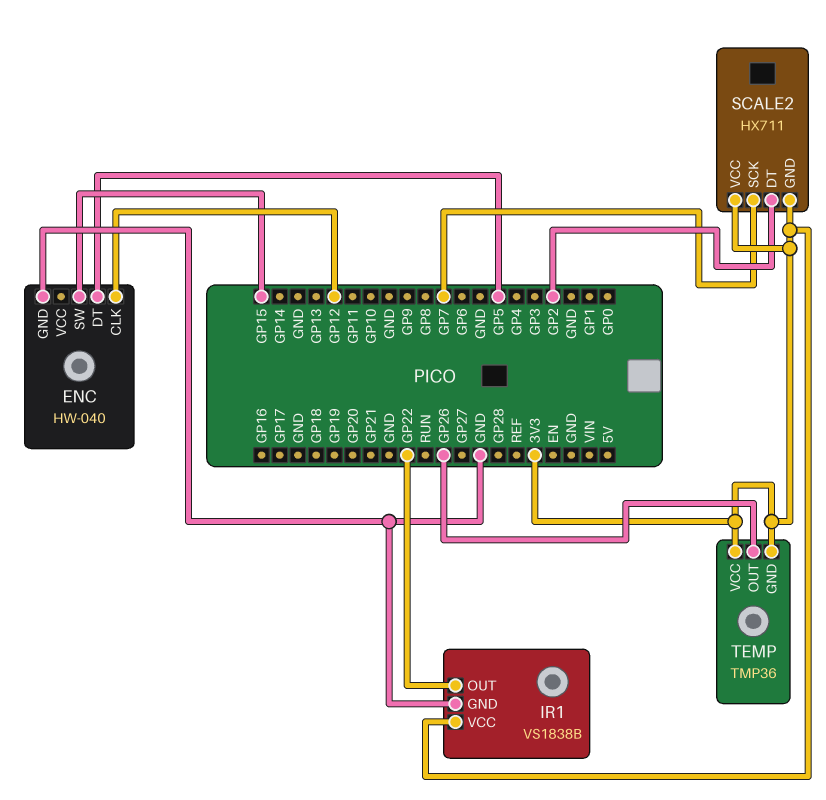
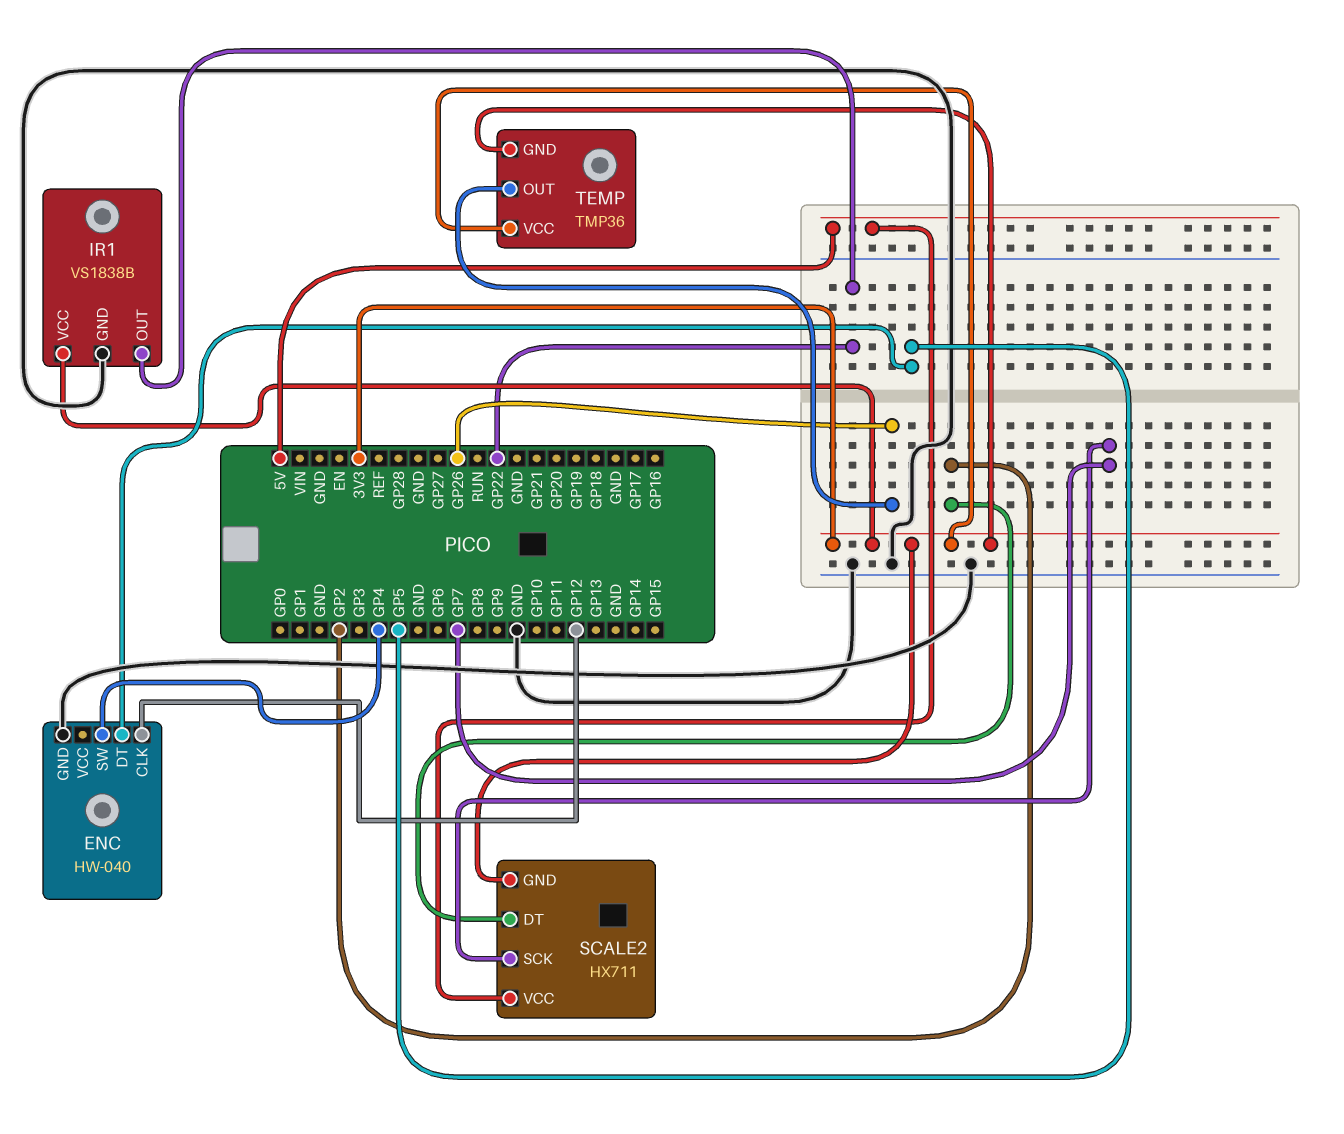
ENC pin SW: GP15 -> GP4
SCALE2 pin VCC: 3V3 -> 5V

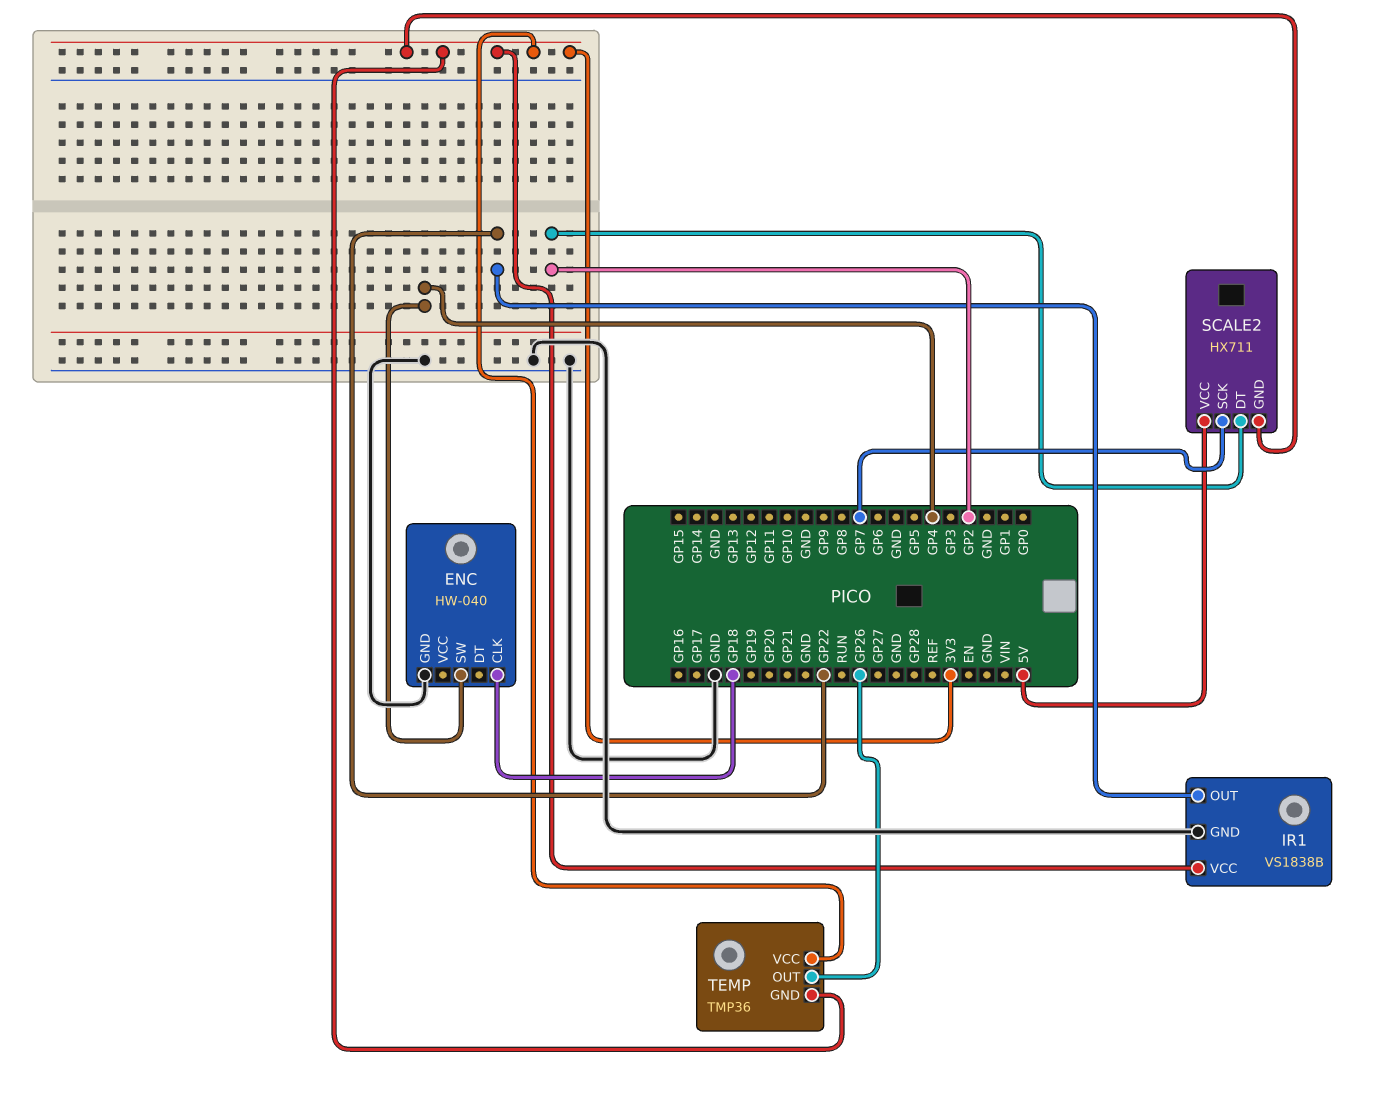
ENC pin CLK: GP12 -> GP18
ENC pin DT: GP5 -> none

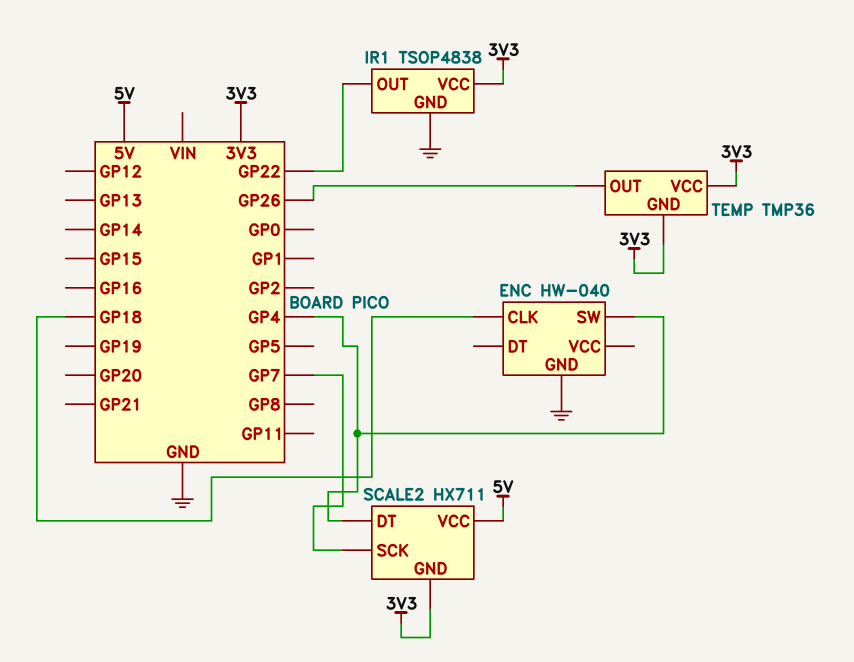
IR1: VS1838B -> TSOP4838
SCALE2 pin DT: GP2 -> GP4

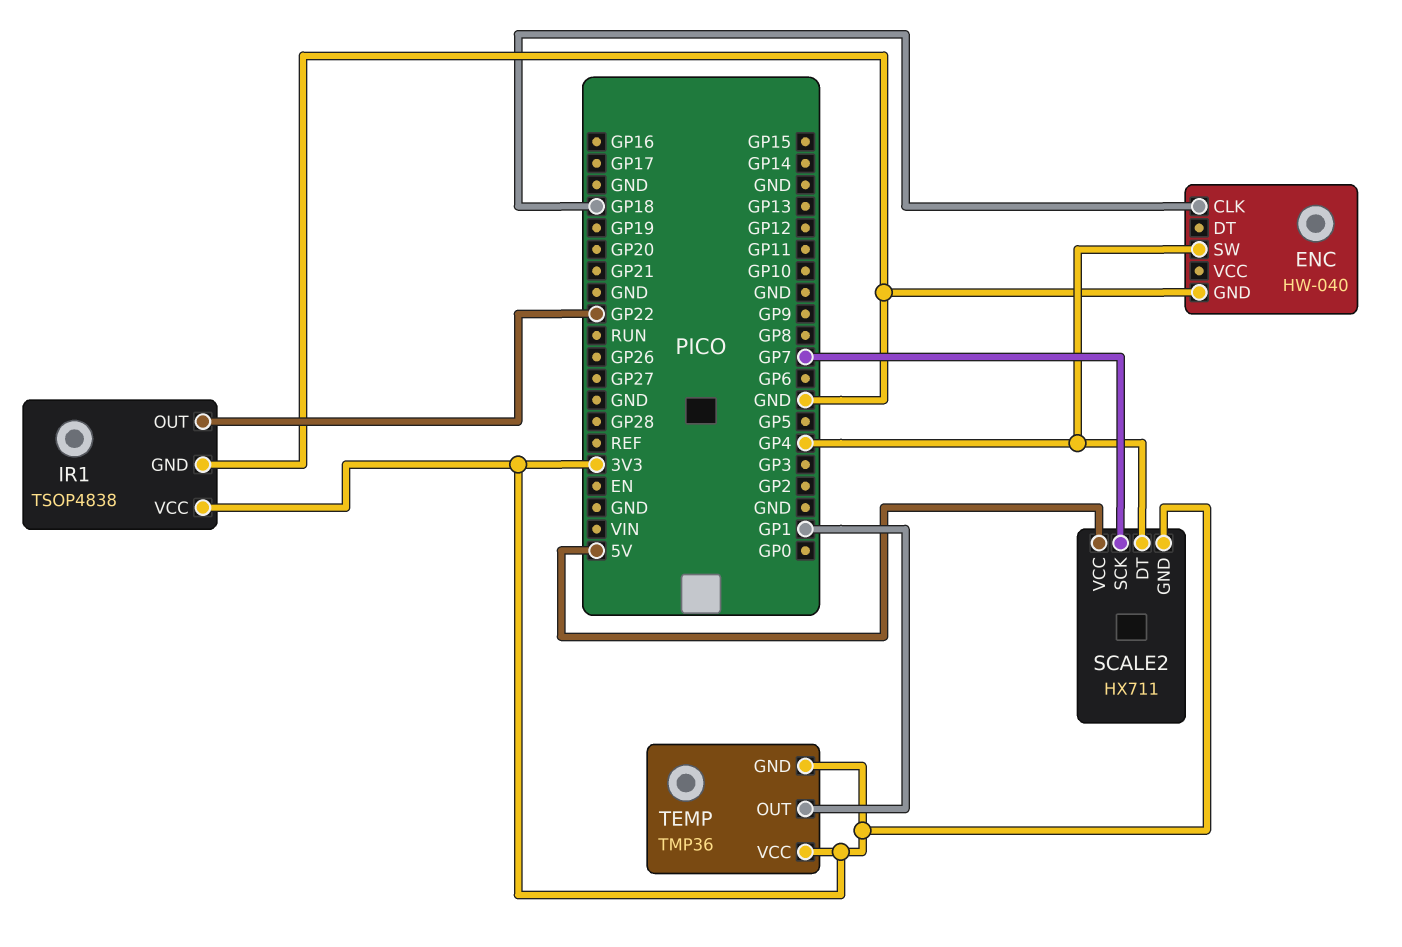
TEMP pin OUT: GP26 -> GP1

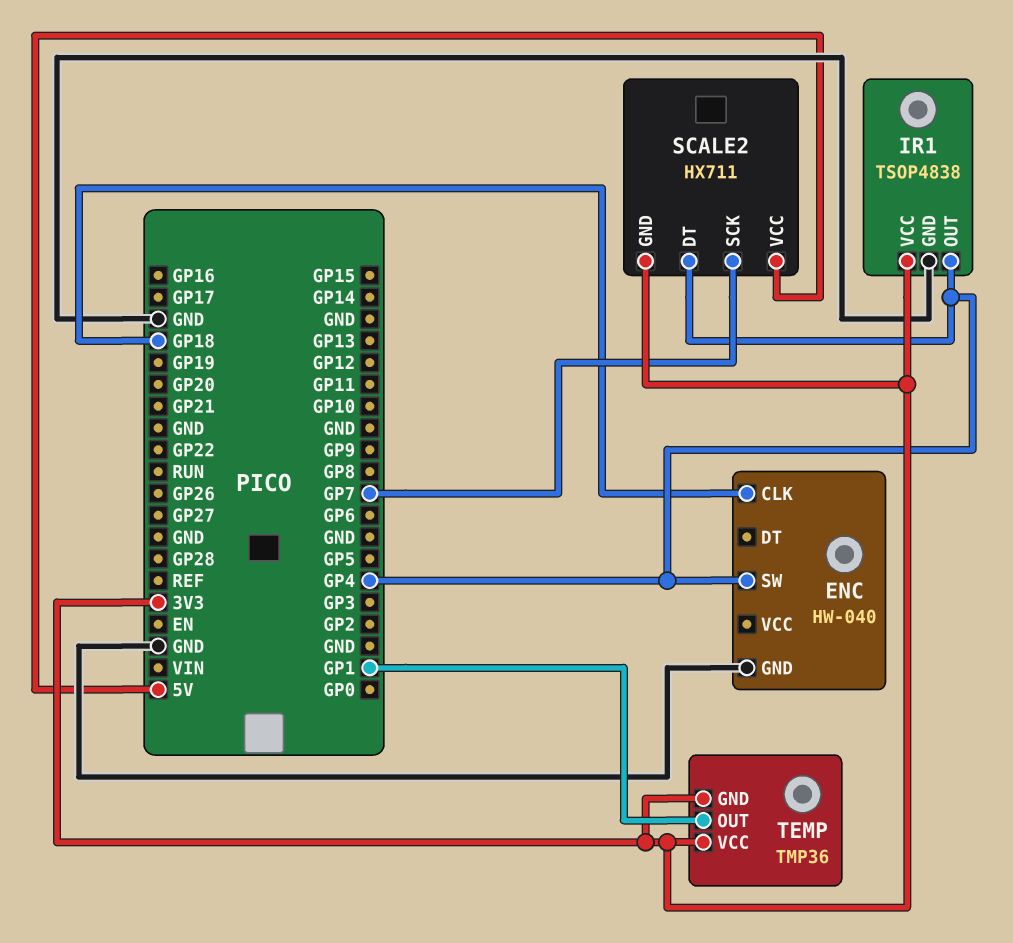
IR1 pin OUT: GP22 -> GP4

